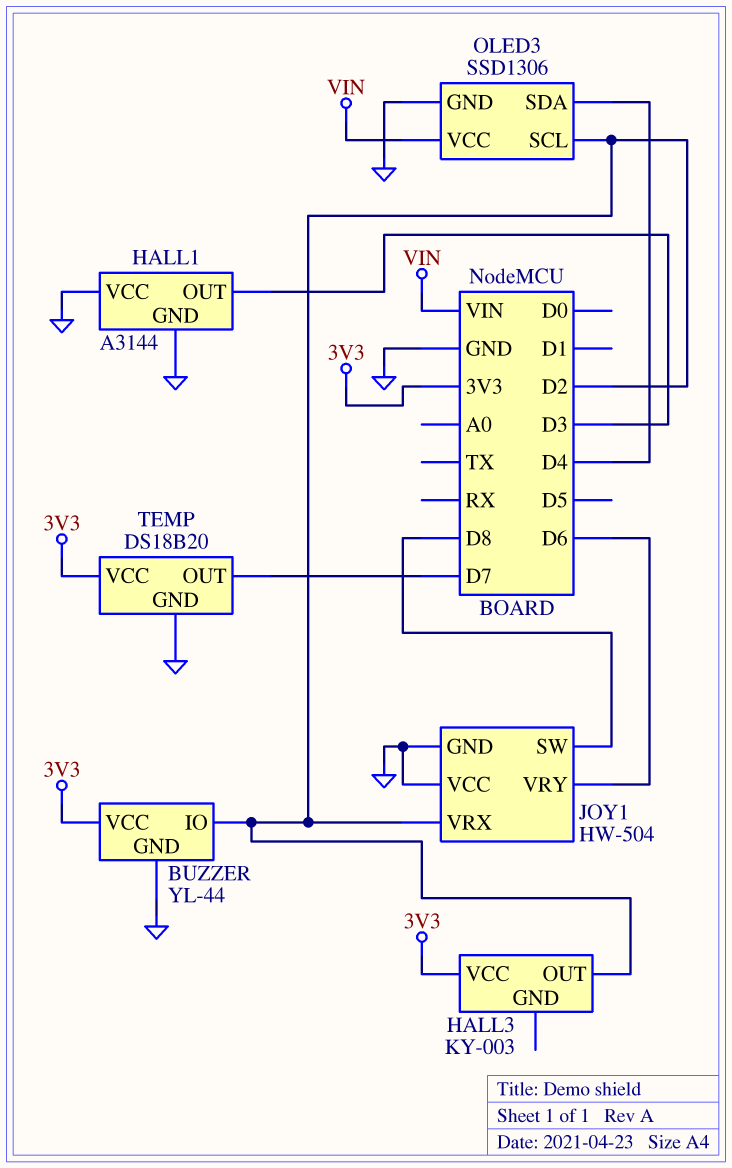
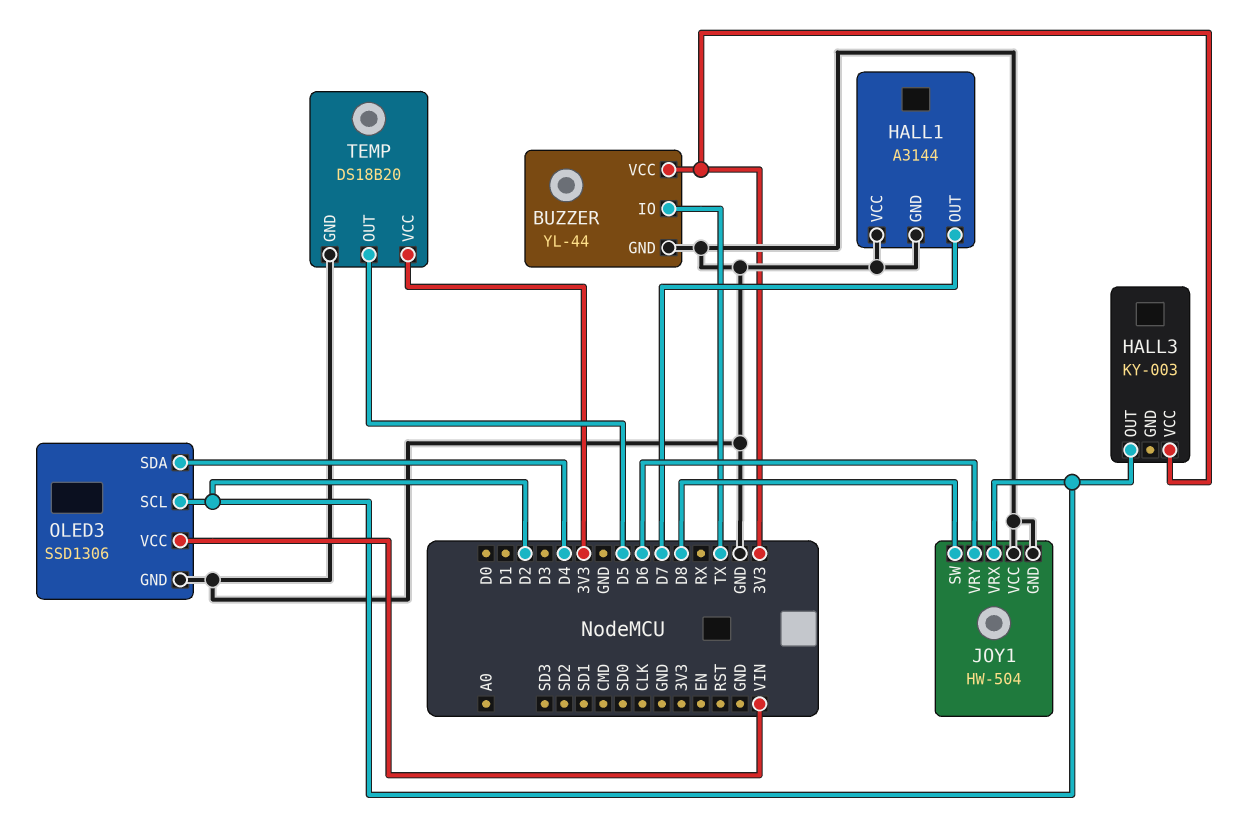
BUZZER pin IO: D2 -> TX
HALL1 pin OUT: D3 -> D7
TEMP pin OUT: D7 -> D5

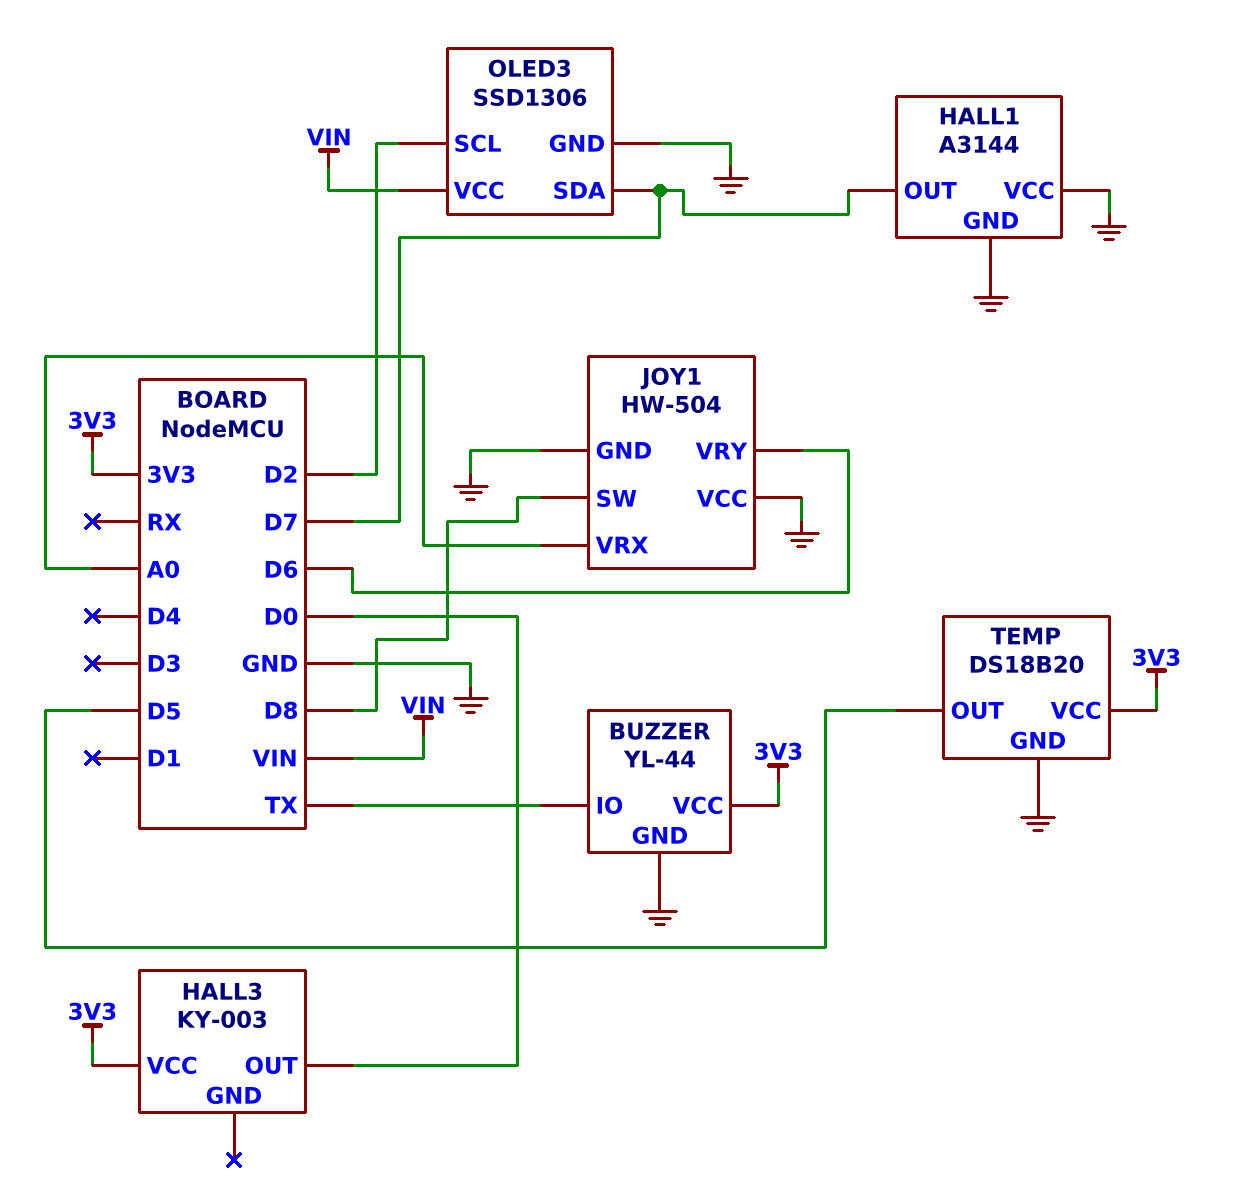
HALL3 pin OUT: D2 -> D0
JOY1 pin VRX: D2 -> A0
OLED3 pin SDA: D4 -> D7

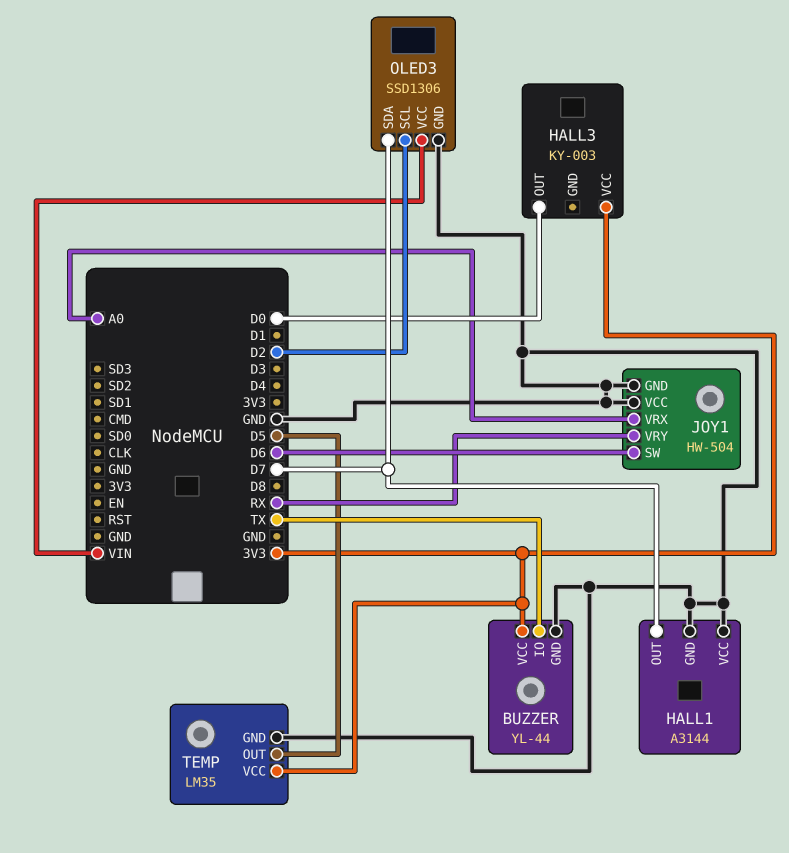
JOY1 pin SW: D8 -> D6
JOY1 pin VRY: D6 -> RX
TEMP: DS18B20 -> LM35

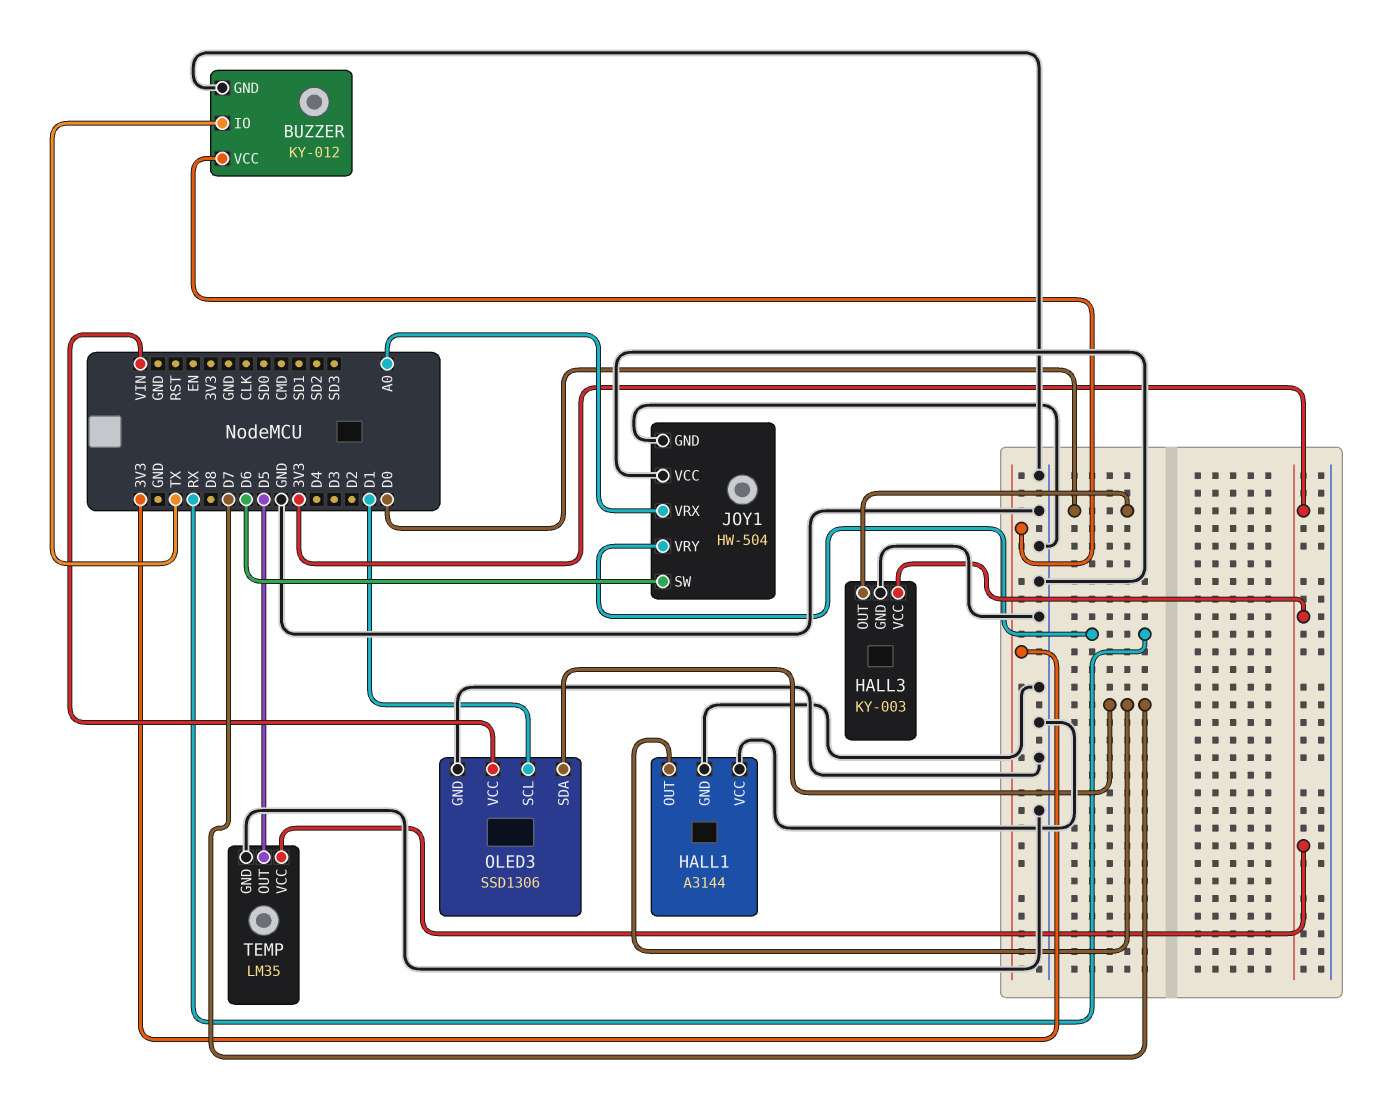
BUZZER: YL-44 -> KY-012
HALL3 pin GND: none -> GND
OLED3 pin SCL: D2 -> D1

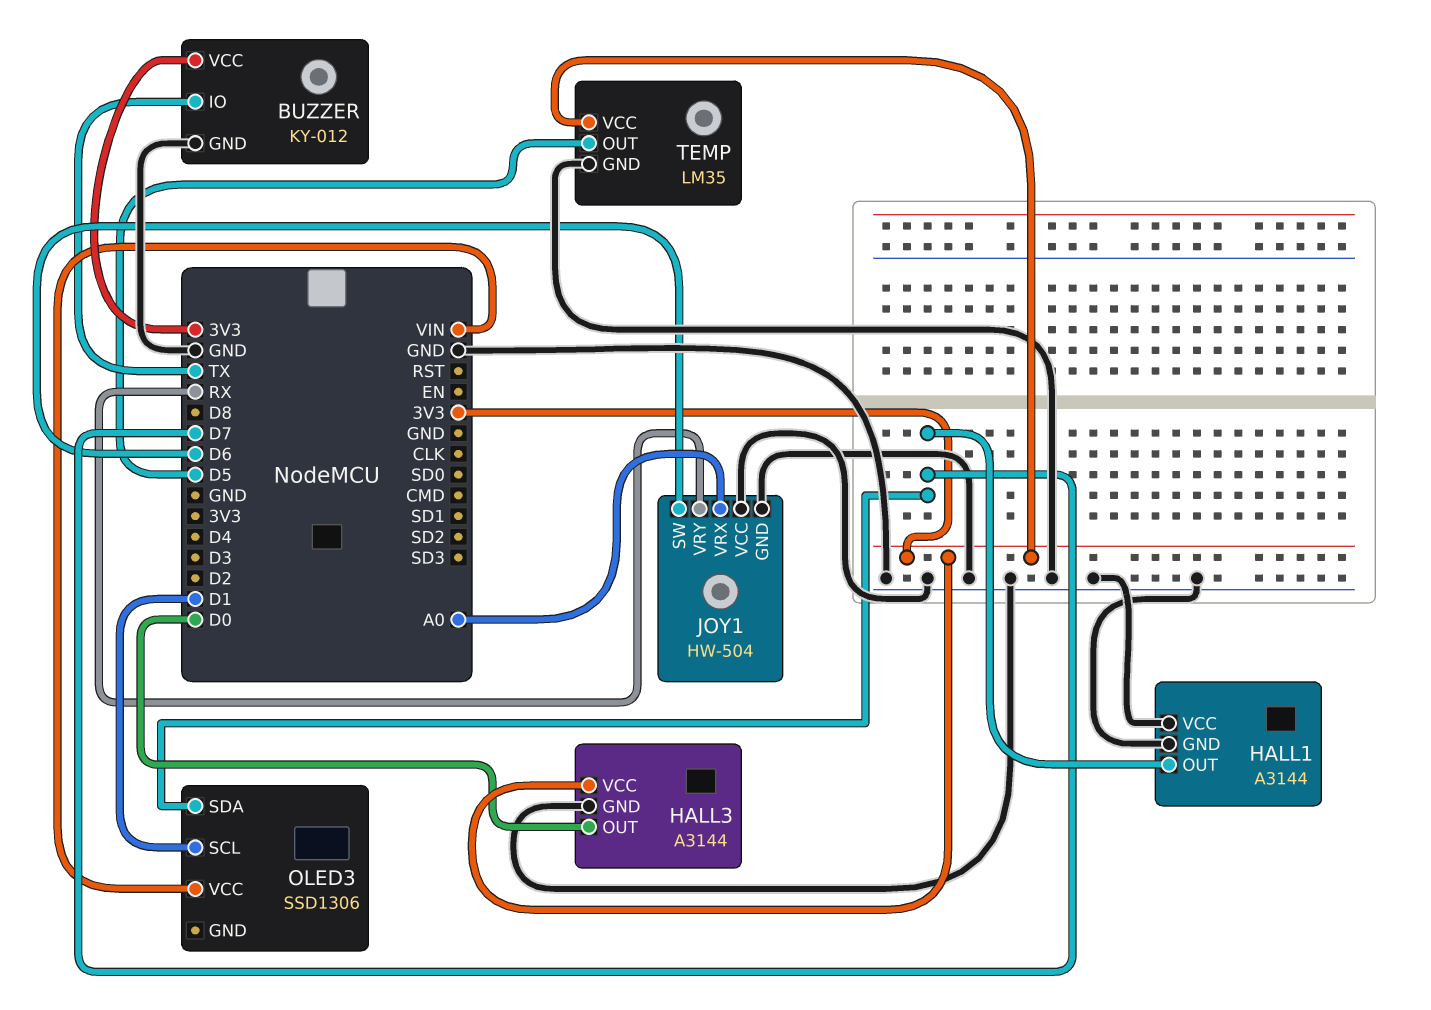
HALL3: KY-003 -> A3144
OLED3 pin GND: GND -> none

